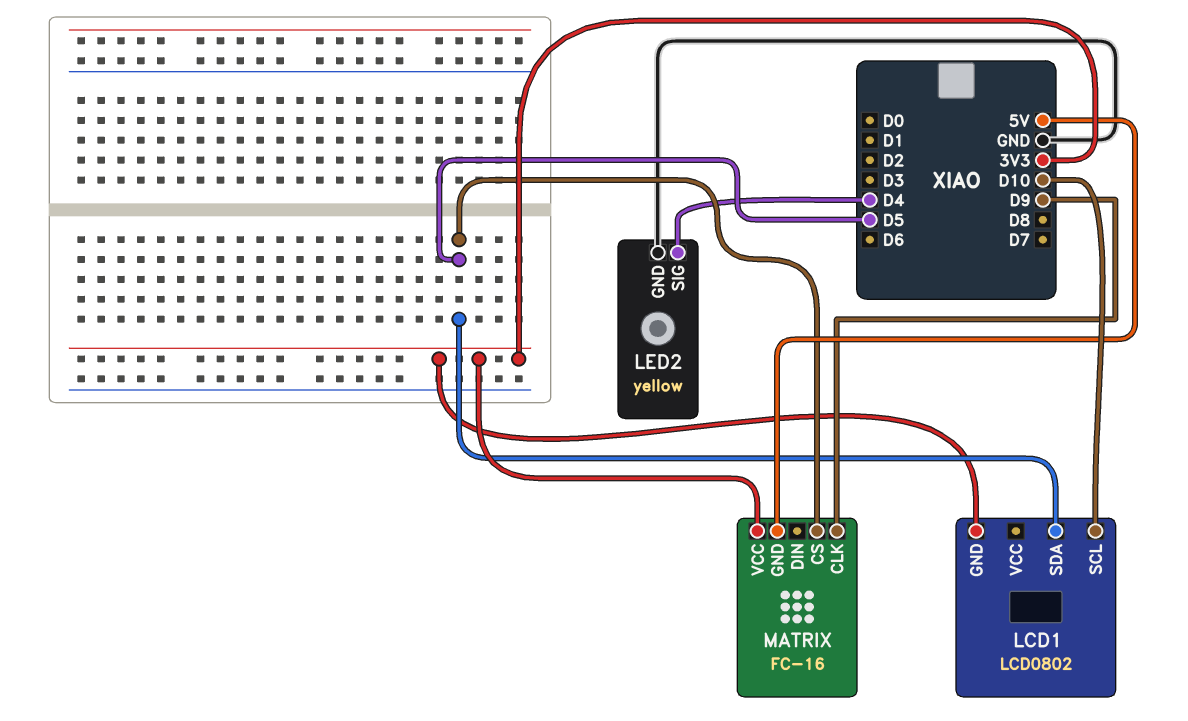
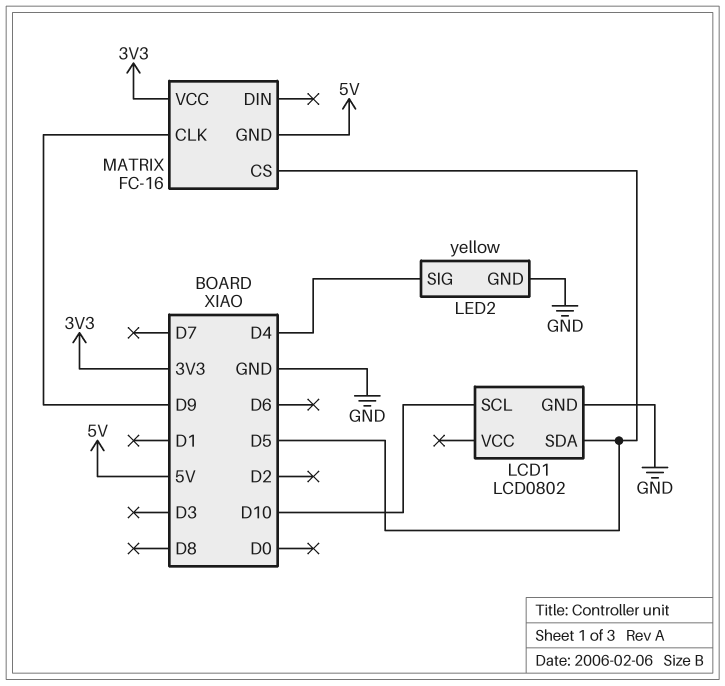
LCD1 pin GND: 3V3 -> GND

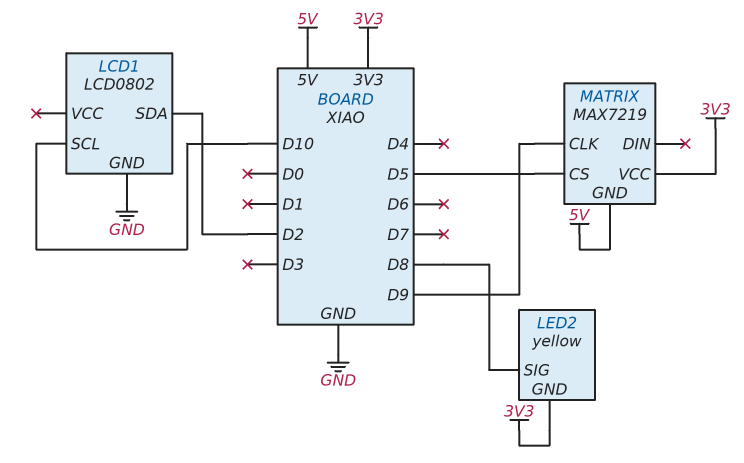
LCD1 pin SDA: D5 -> D2
LED2 pin GND: GND -> 3V3
LED2 pin SIG: D4 -> D8
MATRIX: FC-16 -> MAX7219

